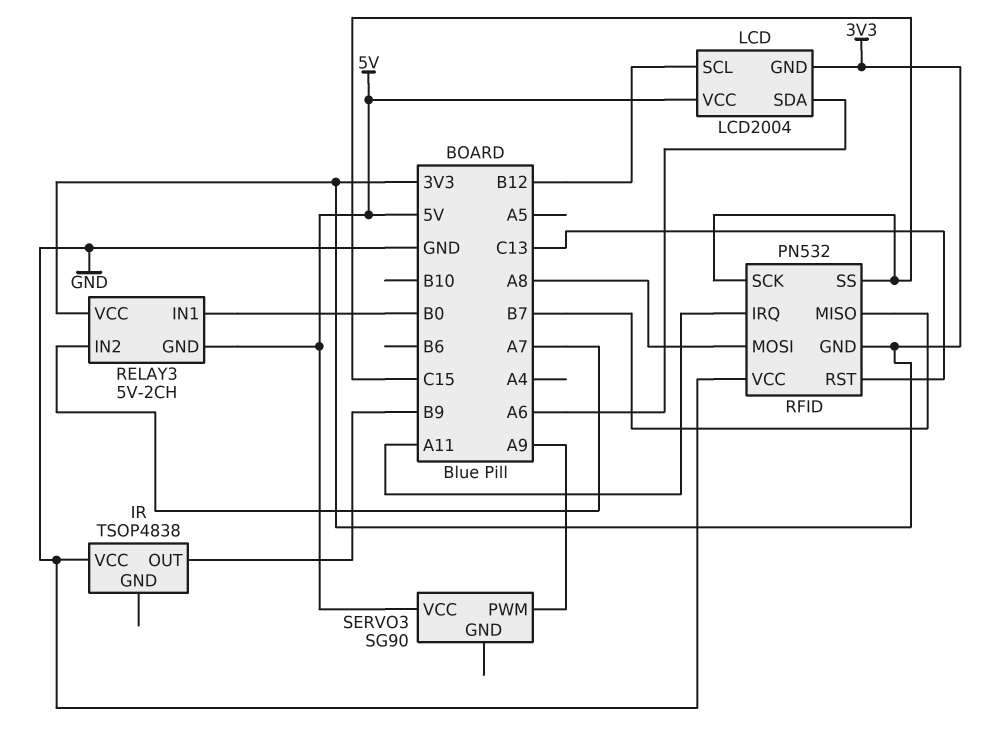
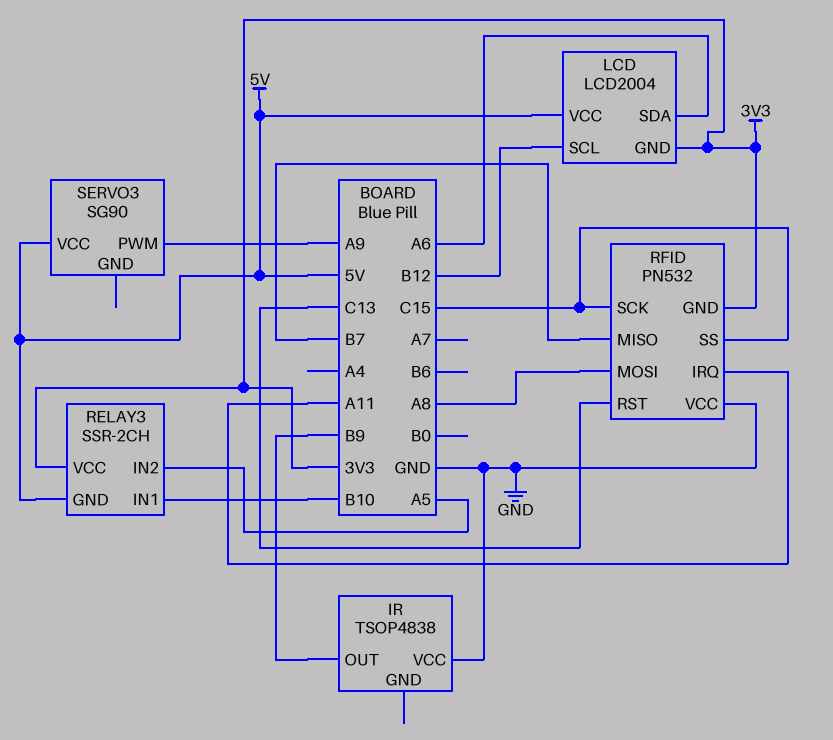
RELAY3: 5V-2CH -> SSR-2CH
RELAY3 pin IN1: B0 -> B10
RELAY3 pin IN2: A7 -> A5

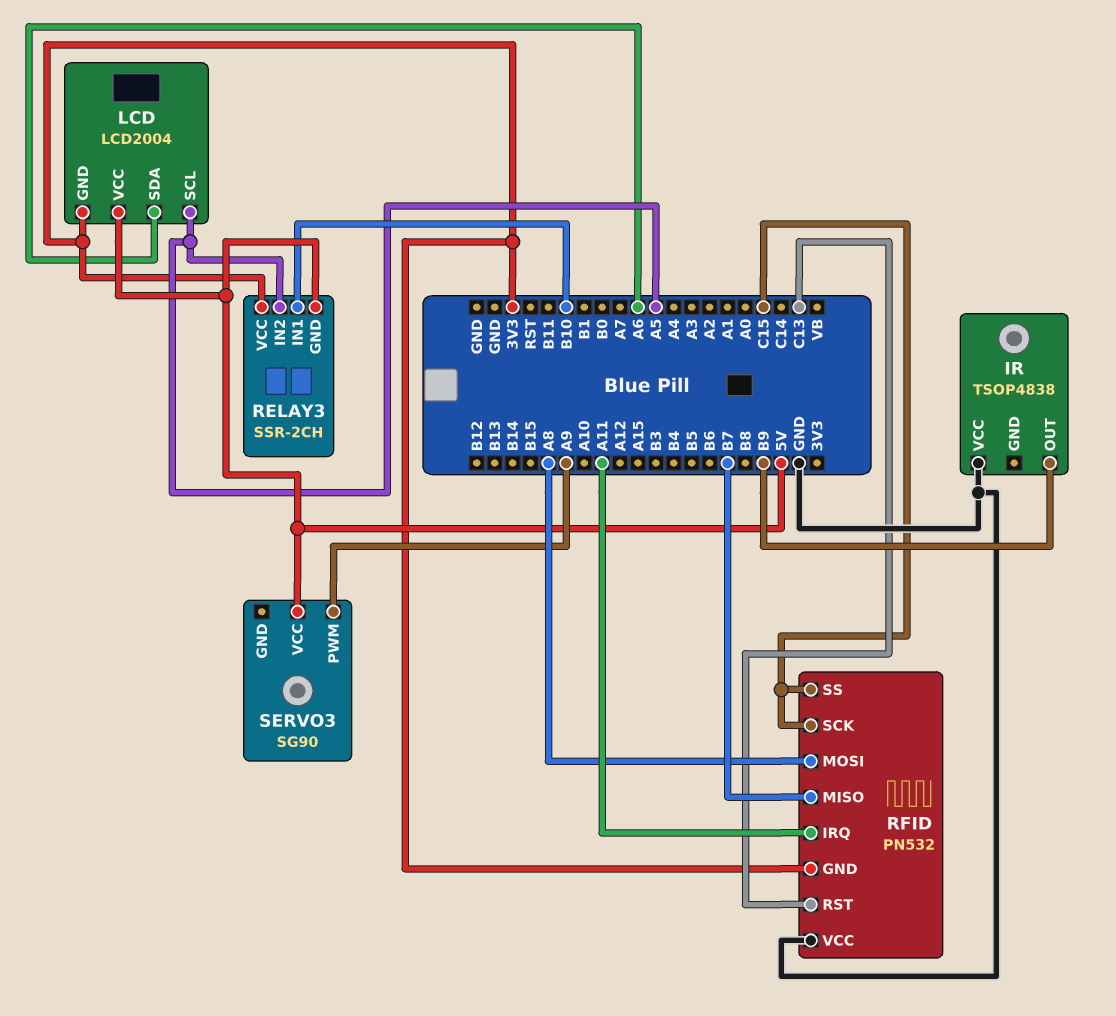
LCD pin SCL: B12 -> A5

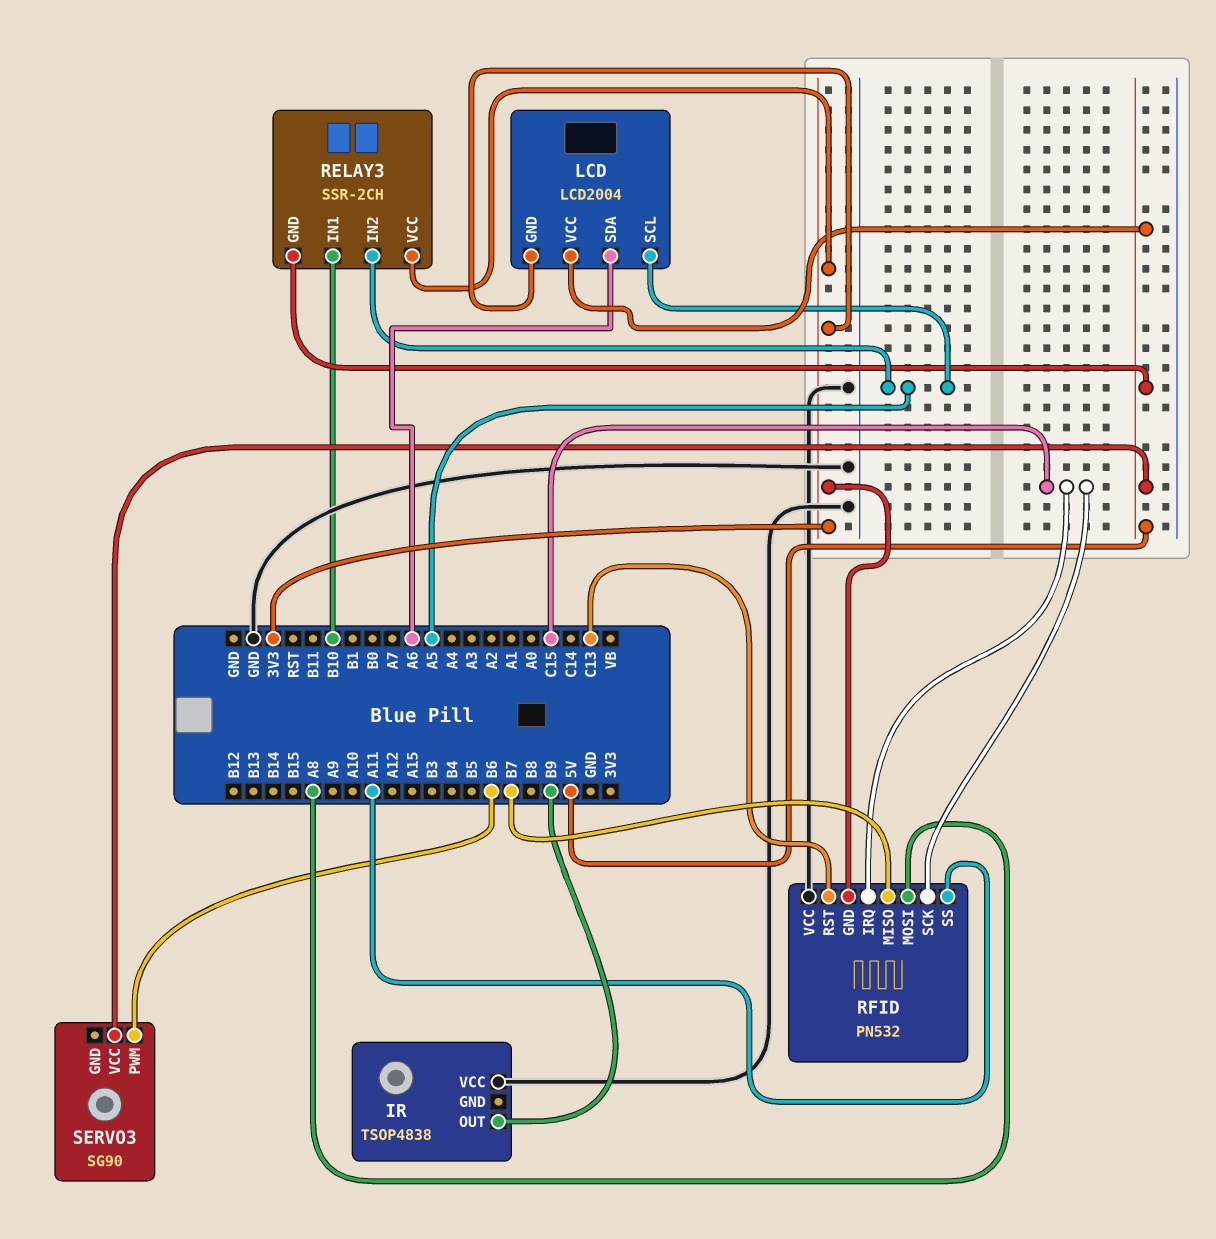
RFID pin IRQ: A11 -> C15
RFID pin SS: C15 -> A11
SERVO3 pin PWM: A9 -> B6

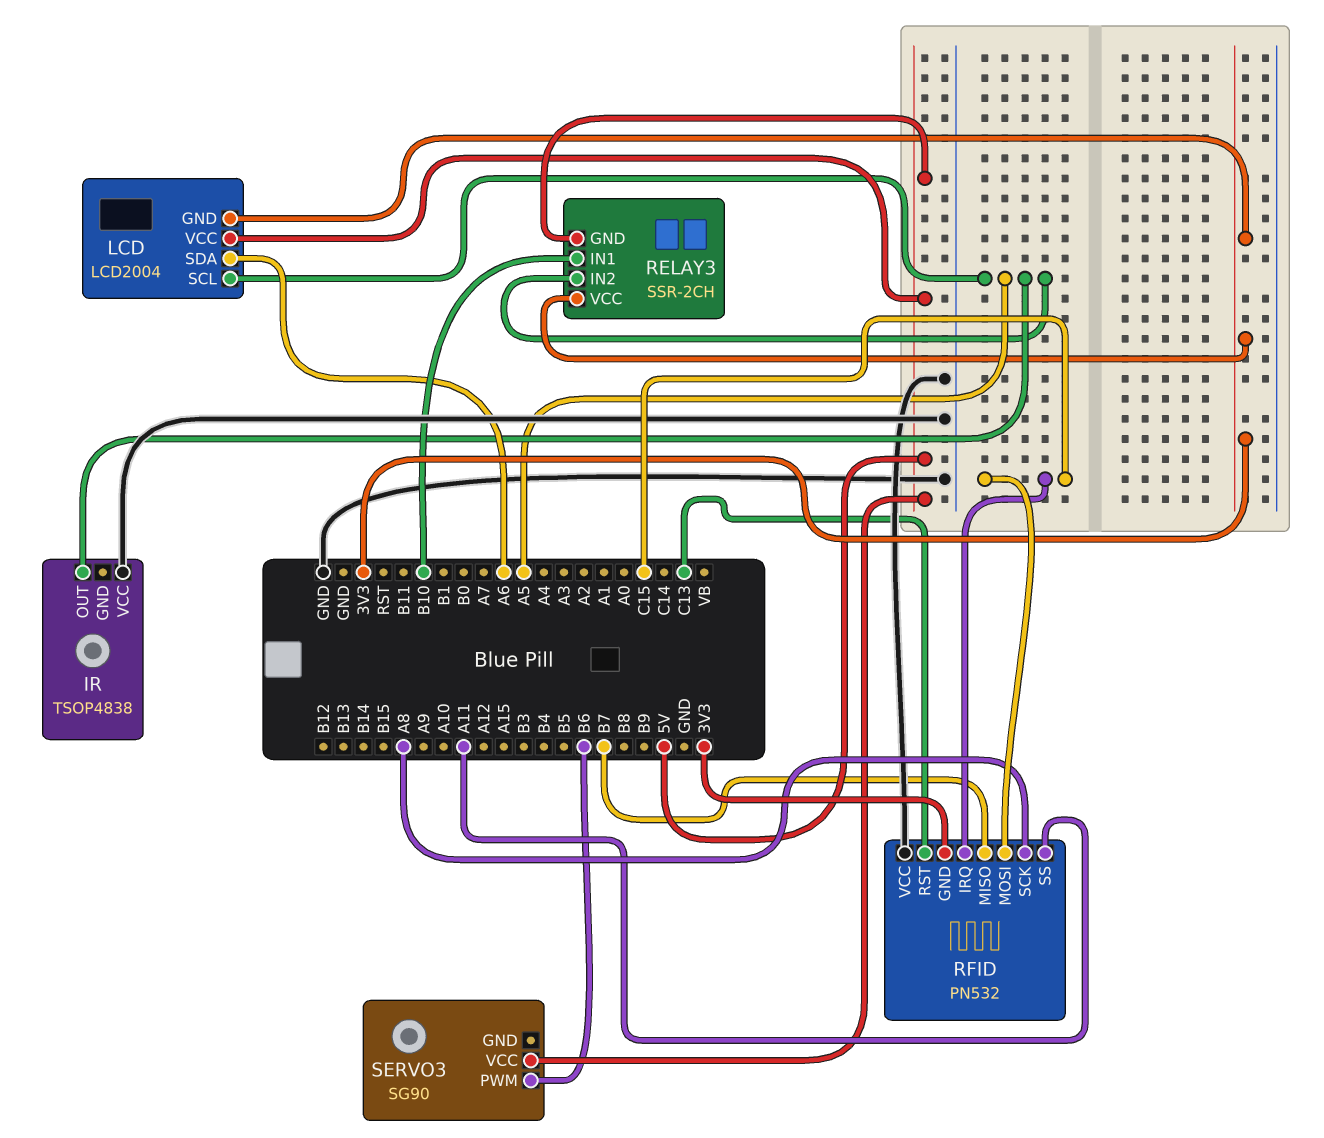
IR pin OUT: B9 -> A5
RFID pin MOSI: A8 -> C15
RFID pin SCK: C15 -> A8

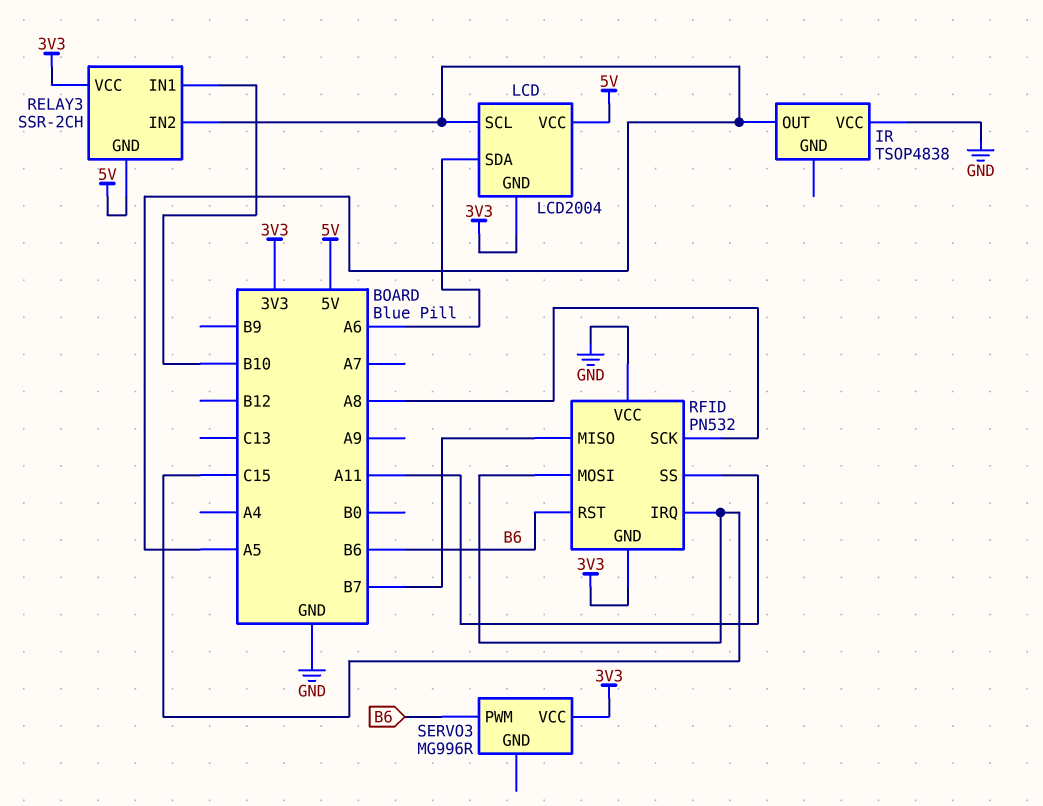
RFID pin RST: C13 -> B6
SERVO3: SG90 -> MG996R
SERVO3 pin VCC: 5V -> 3V3

